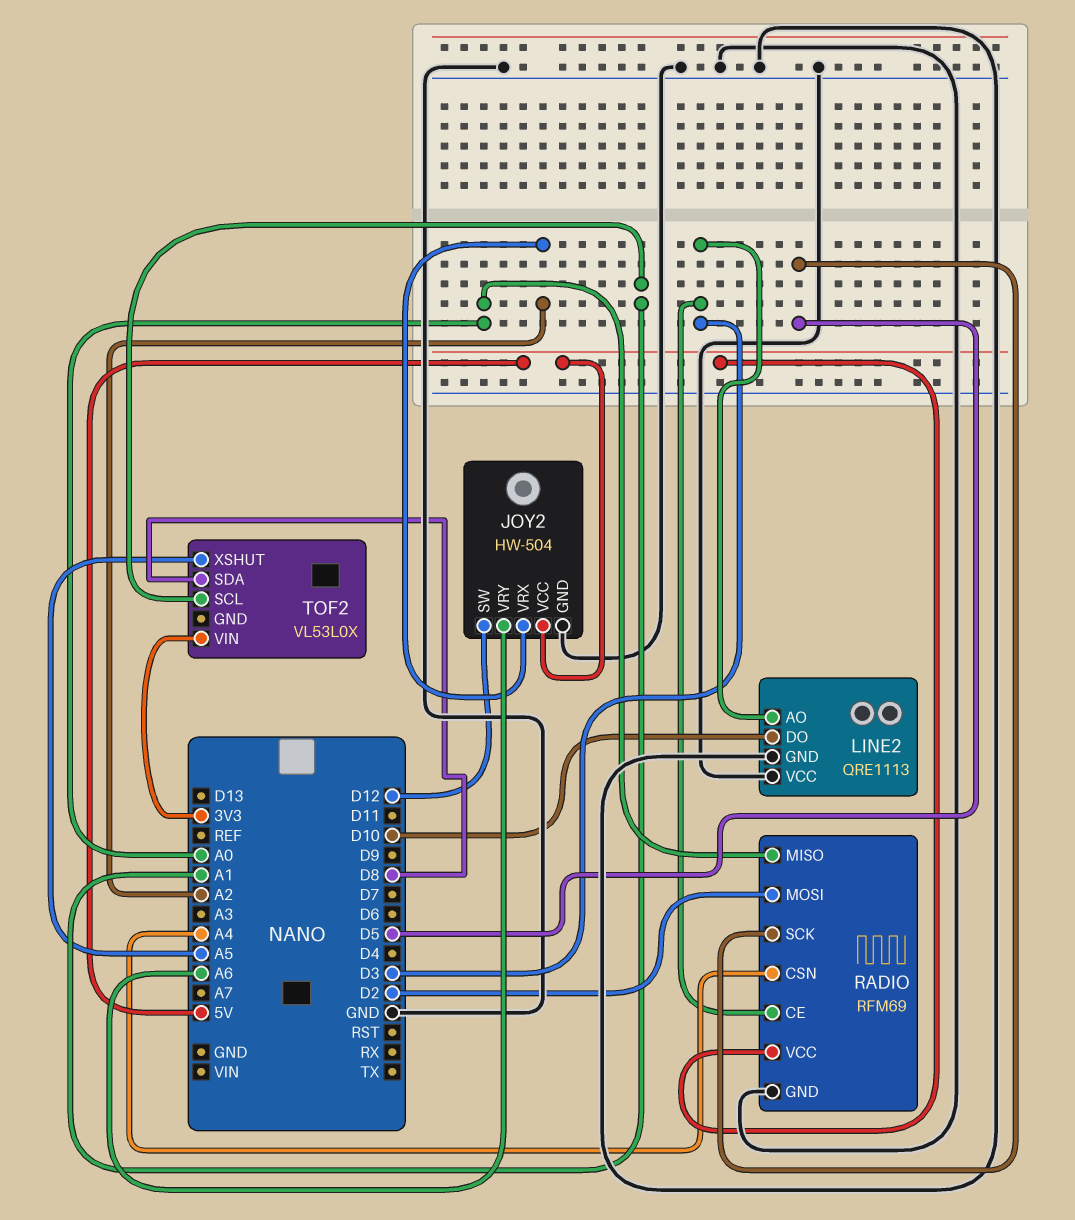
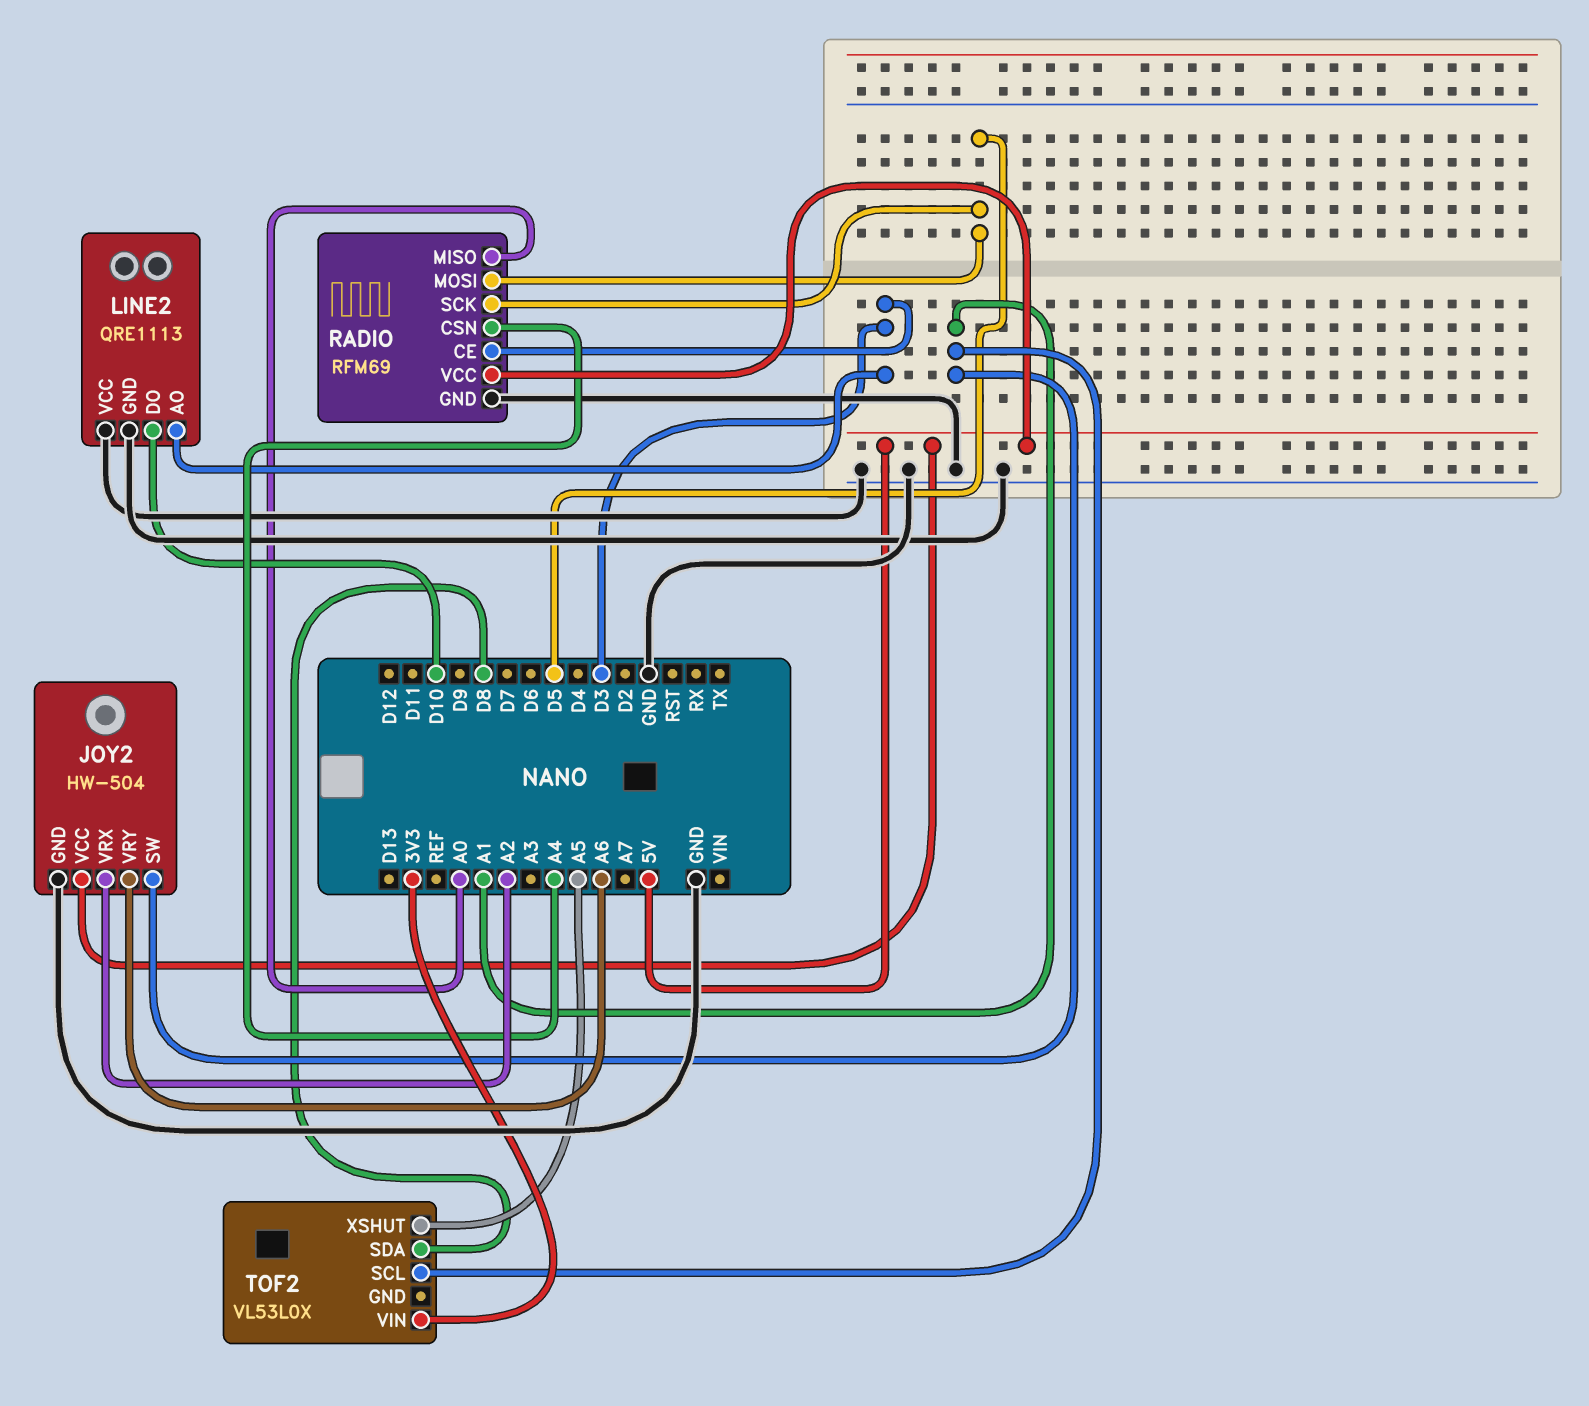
JOY2 pin SW: D12 -> A1
RADIO pin MOSI: D2 -> D5

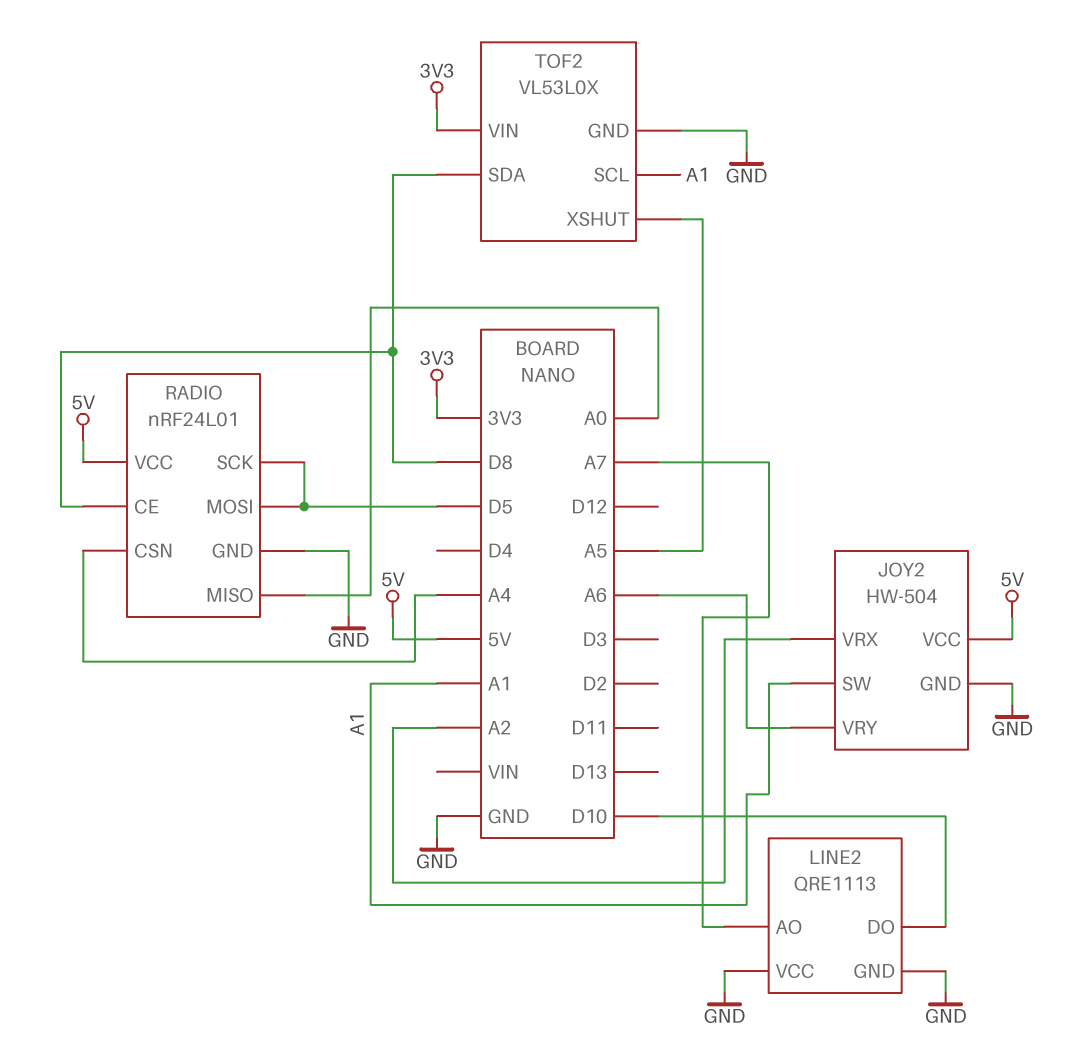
LINE2 pin AO: D3 -> A7
RADIO: RFM69 -> nRF24L01
RADIO pin CE: D3 -> D8
TOF2 pin GND: none -> GND

